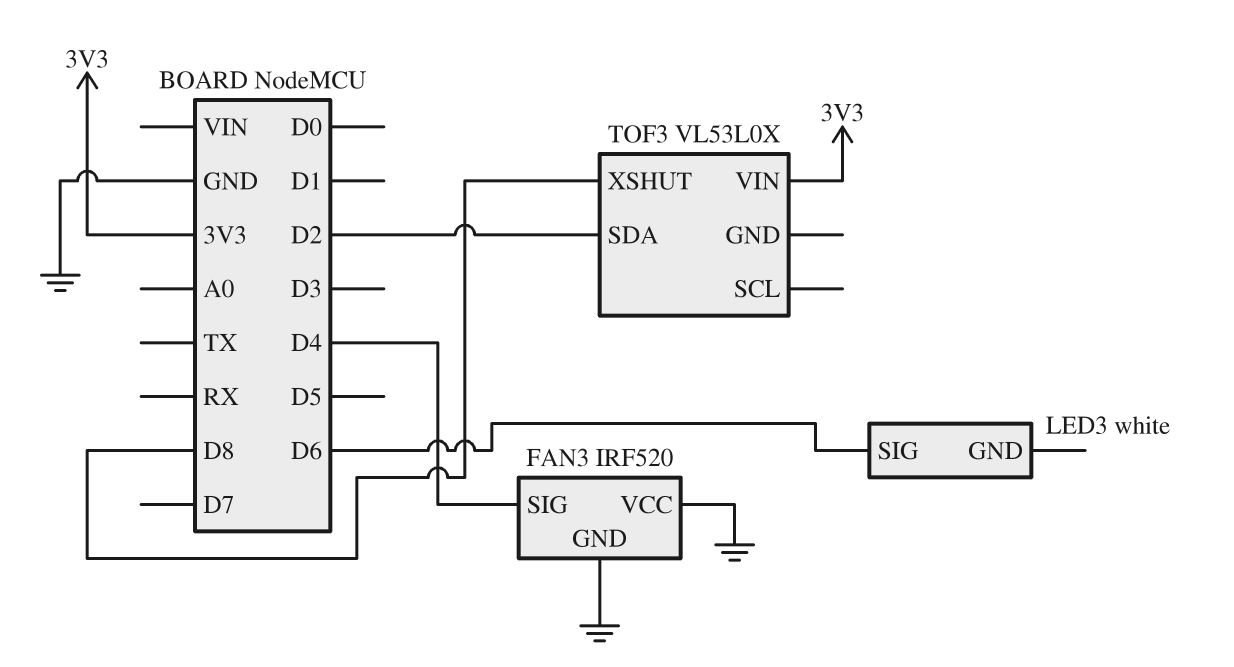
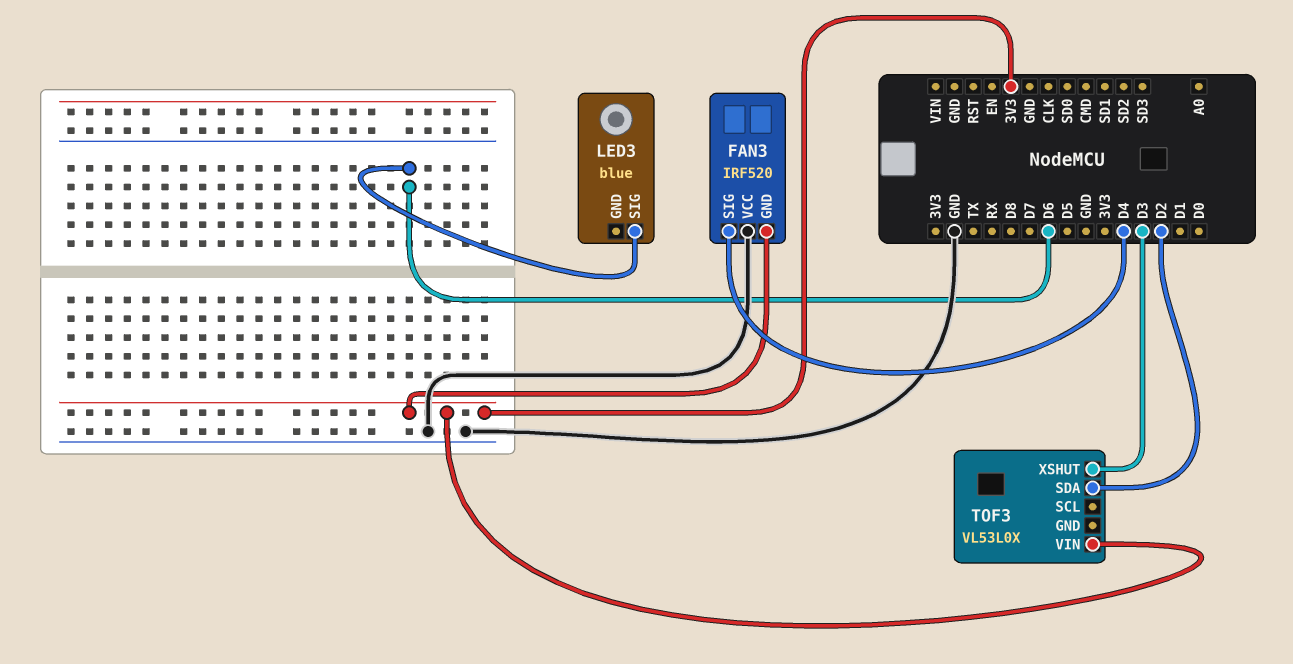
FAN3 pin GND: GND -> 3V3
LED3: white -> blue
TOF3 pin XSHUT: D8 -> D3

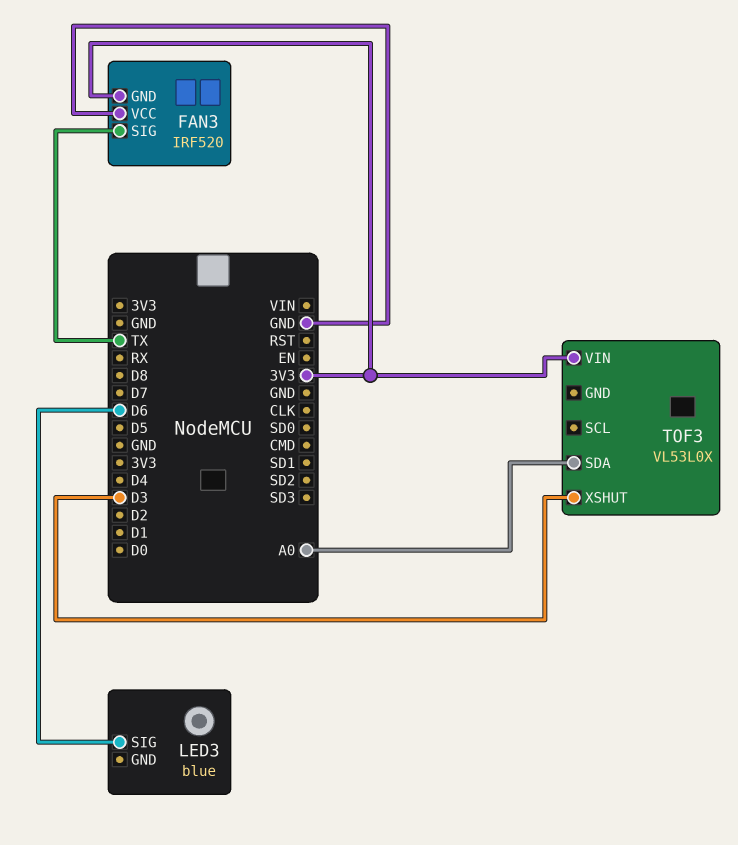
FAN3 pin SIG: D4 -> TX
TOF3 pin SDA: D2 -> A0

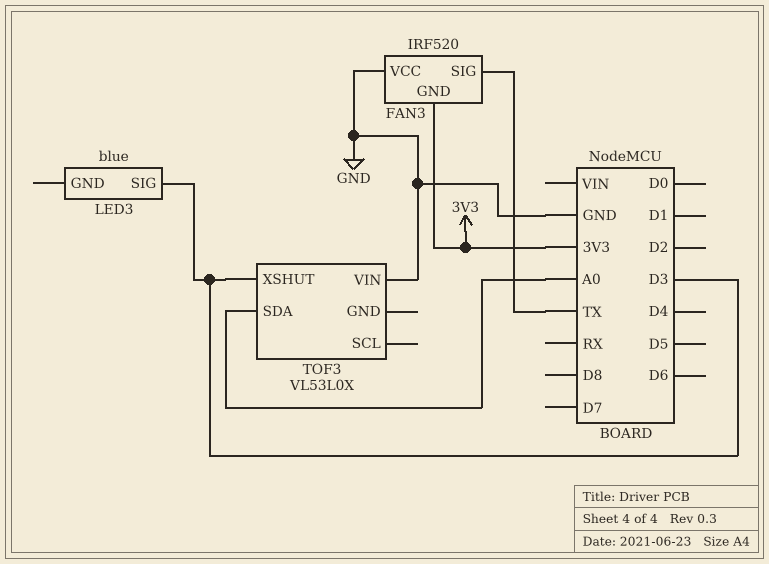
LED3 pin SIG: D6 -> D3
TOF3 pin VIN: 3V3 -> GND

